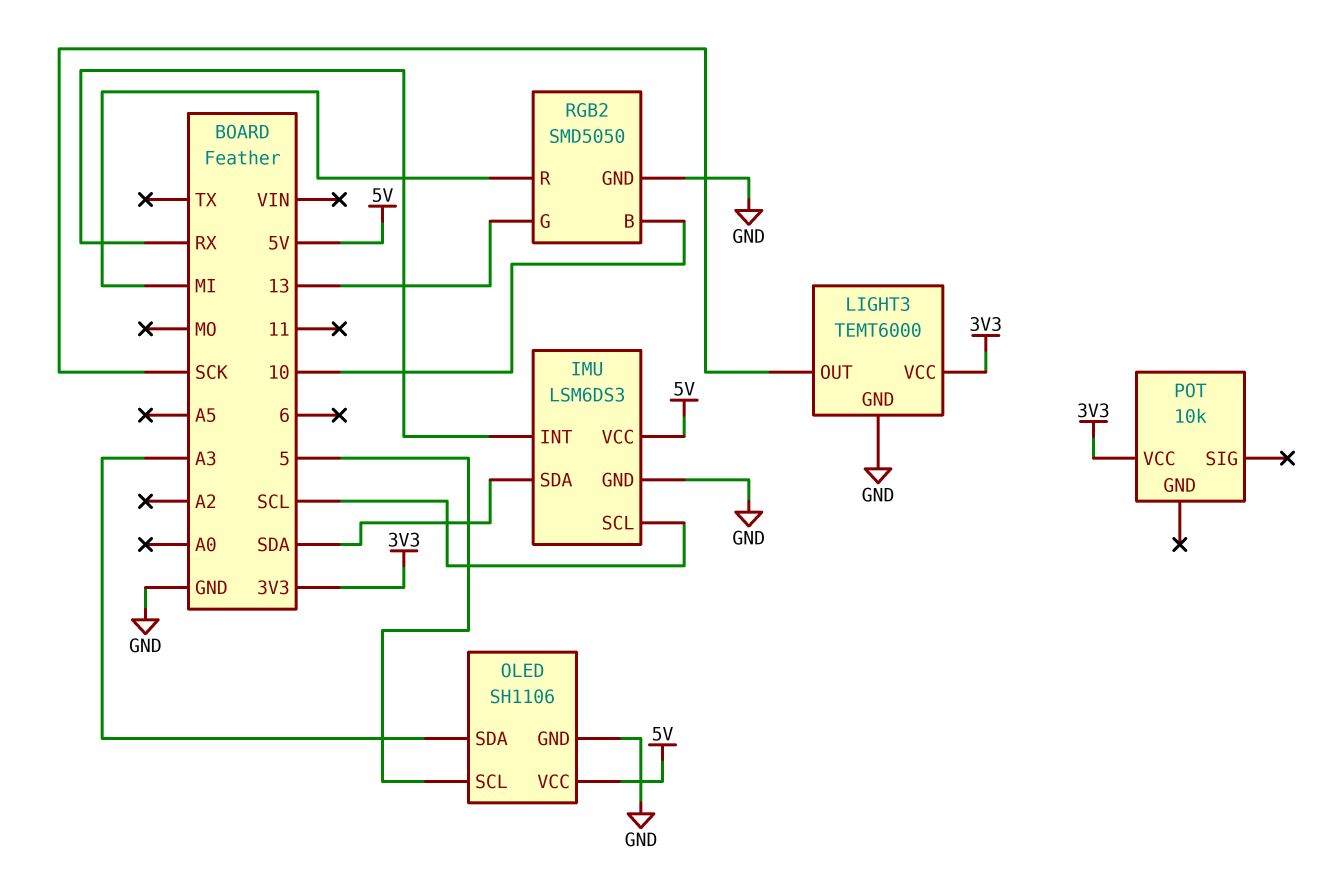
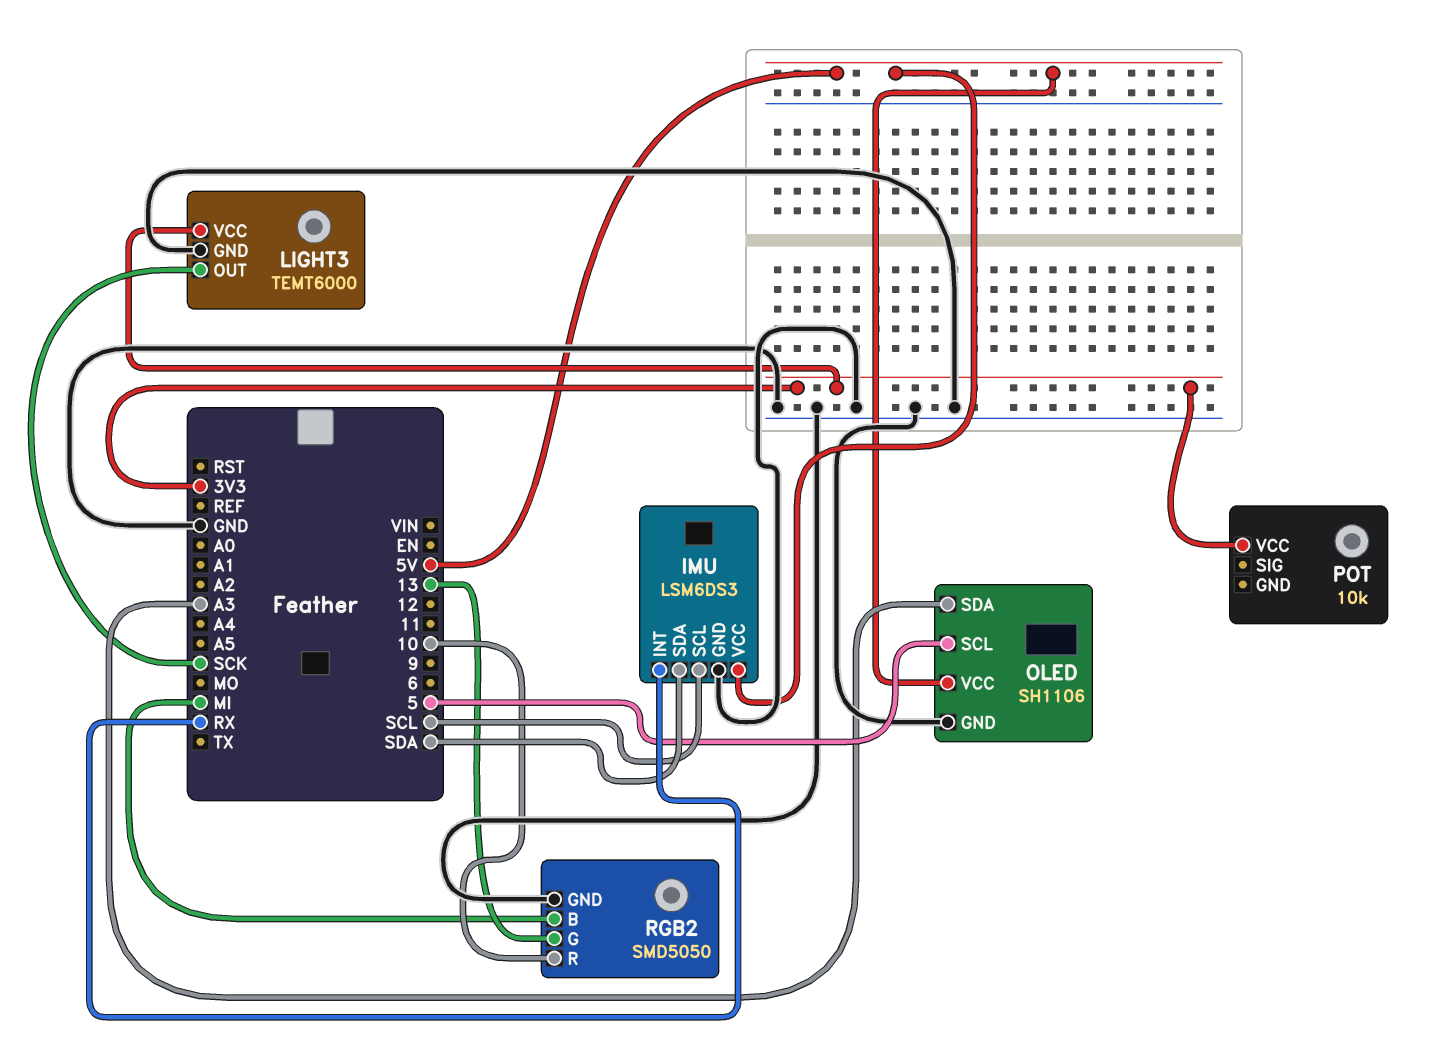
RGB2 pin B: 10 -> MI
RGB2 pin R: MI -> 10

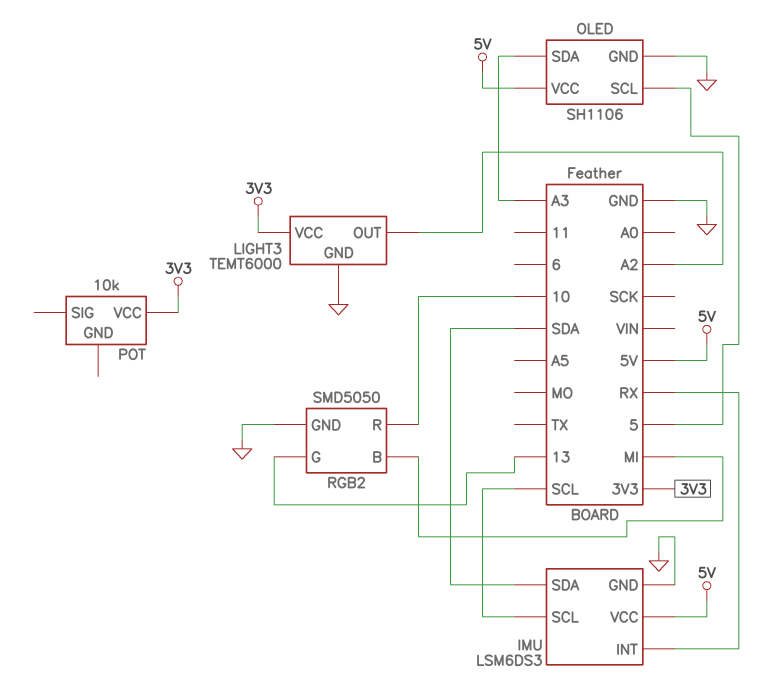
LIGHT3 pin OUT: SCK -> A2

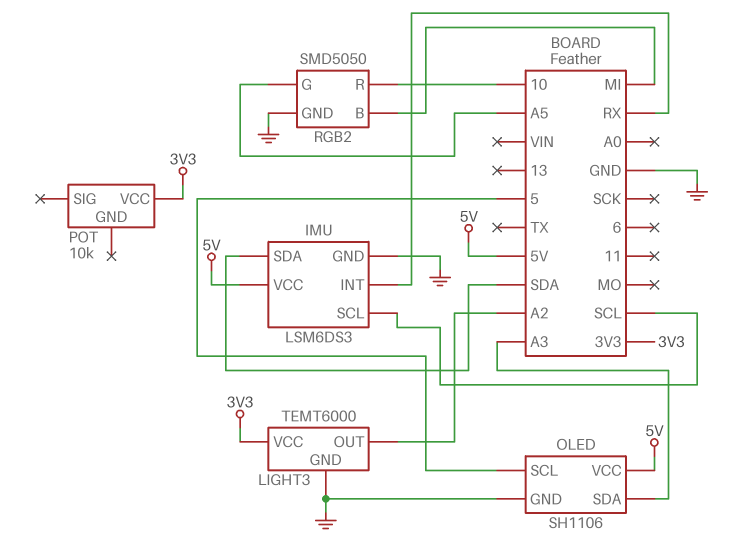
RGB2 pin G: 13 -> A5

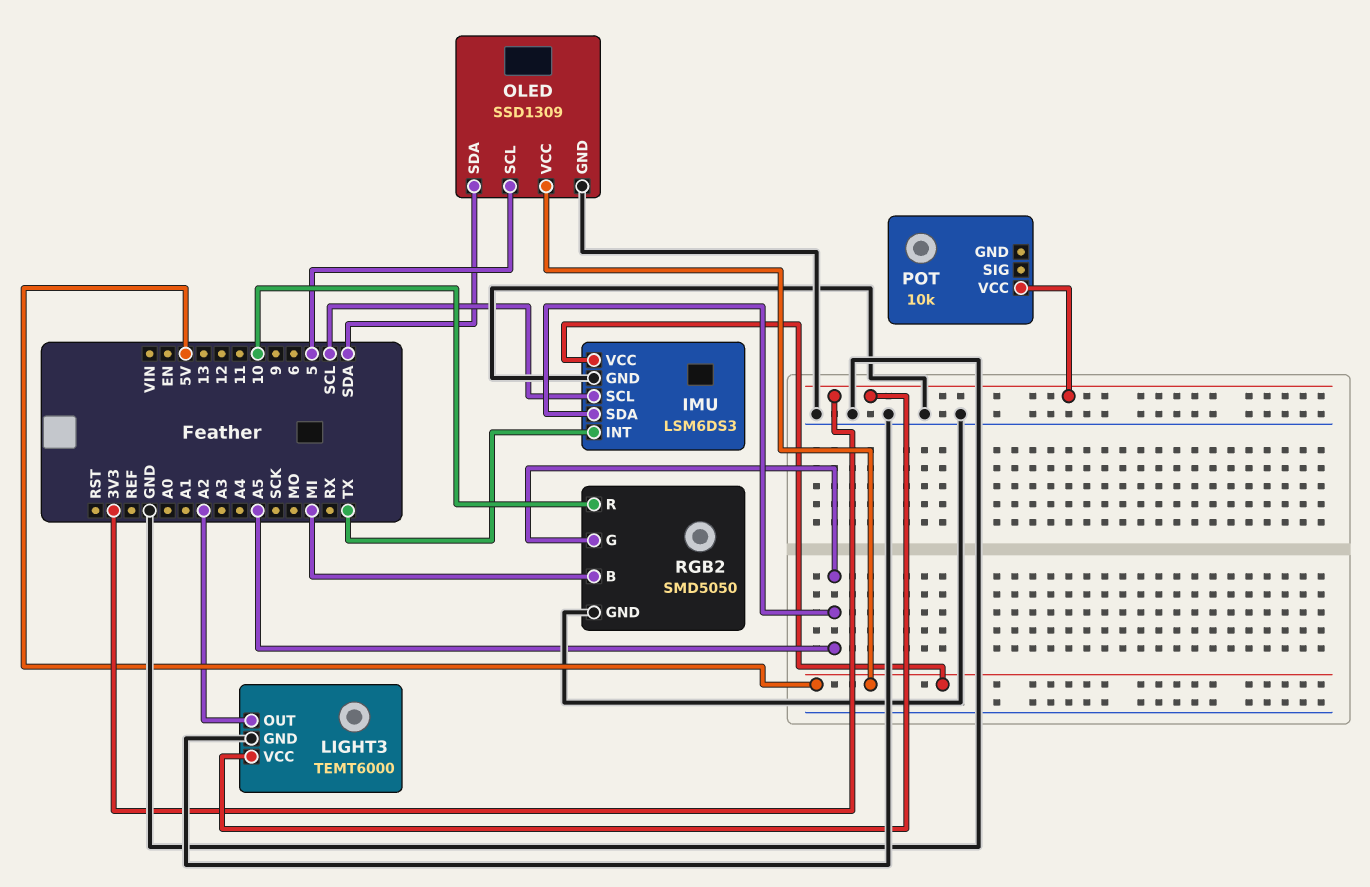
IMU pin INT: RX -> TX
IMU pin SDA: SDA -> A5
OLED: SH1106 -> SSD1309
OLED pin SDA: A3 -> SDA

